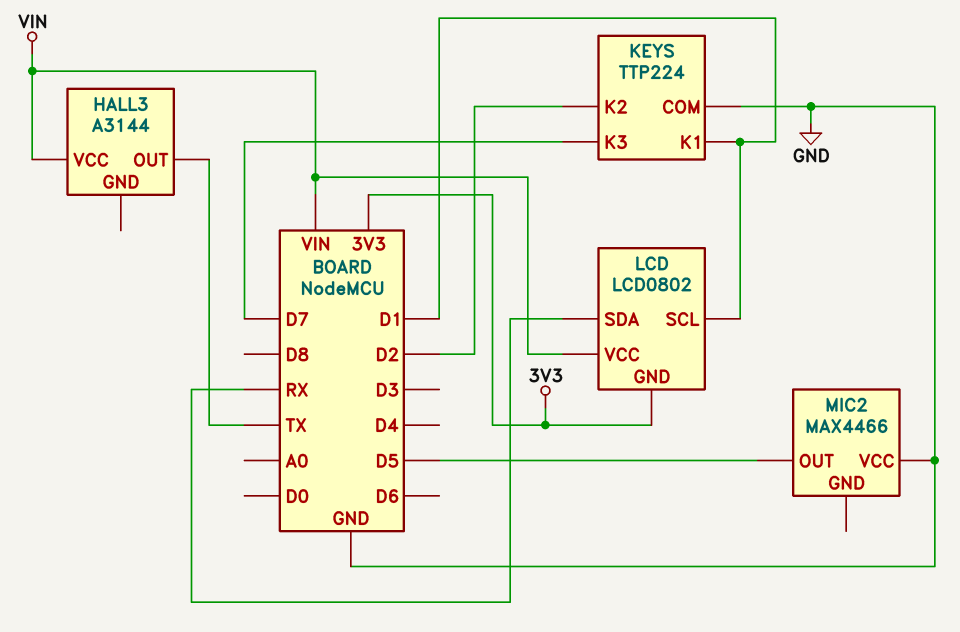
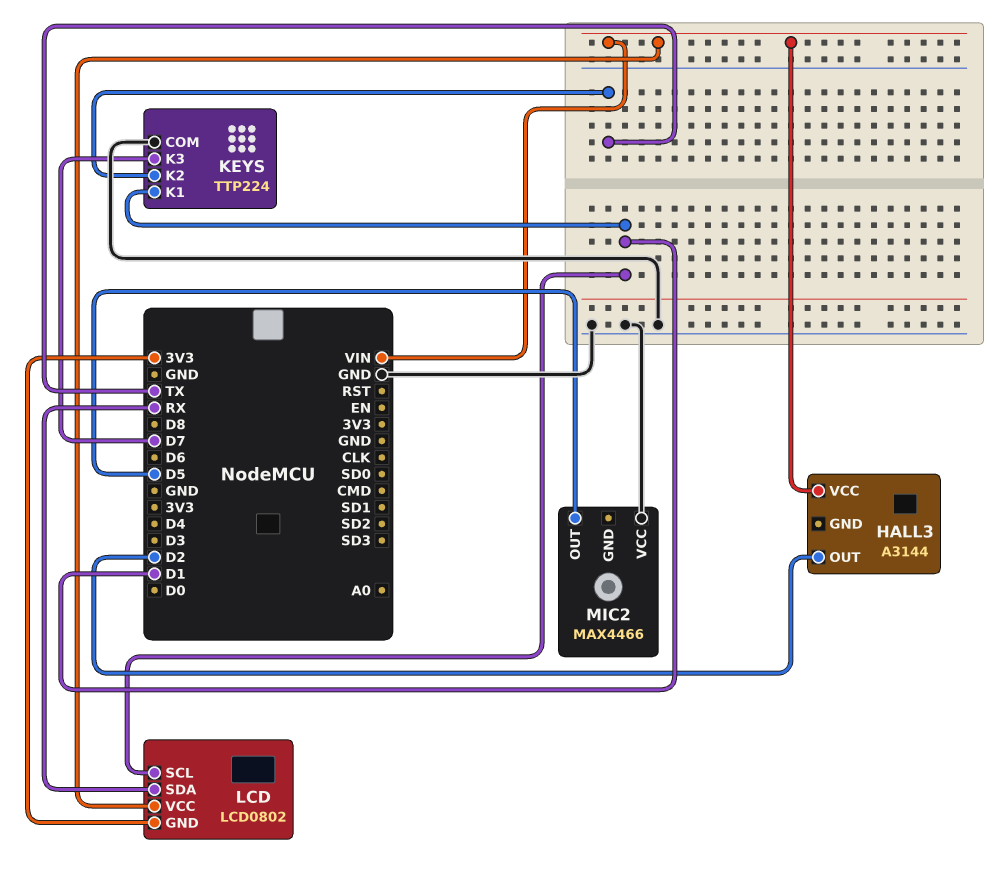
HALL3 pin OUT: TX -> D2
KEYS pin K2: D2 -> TX

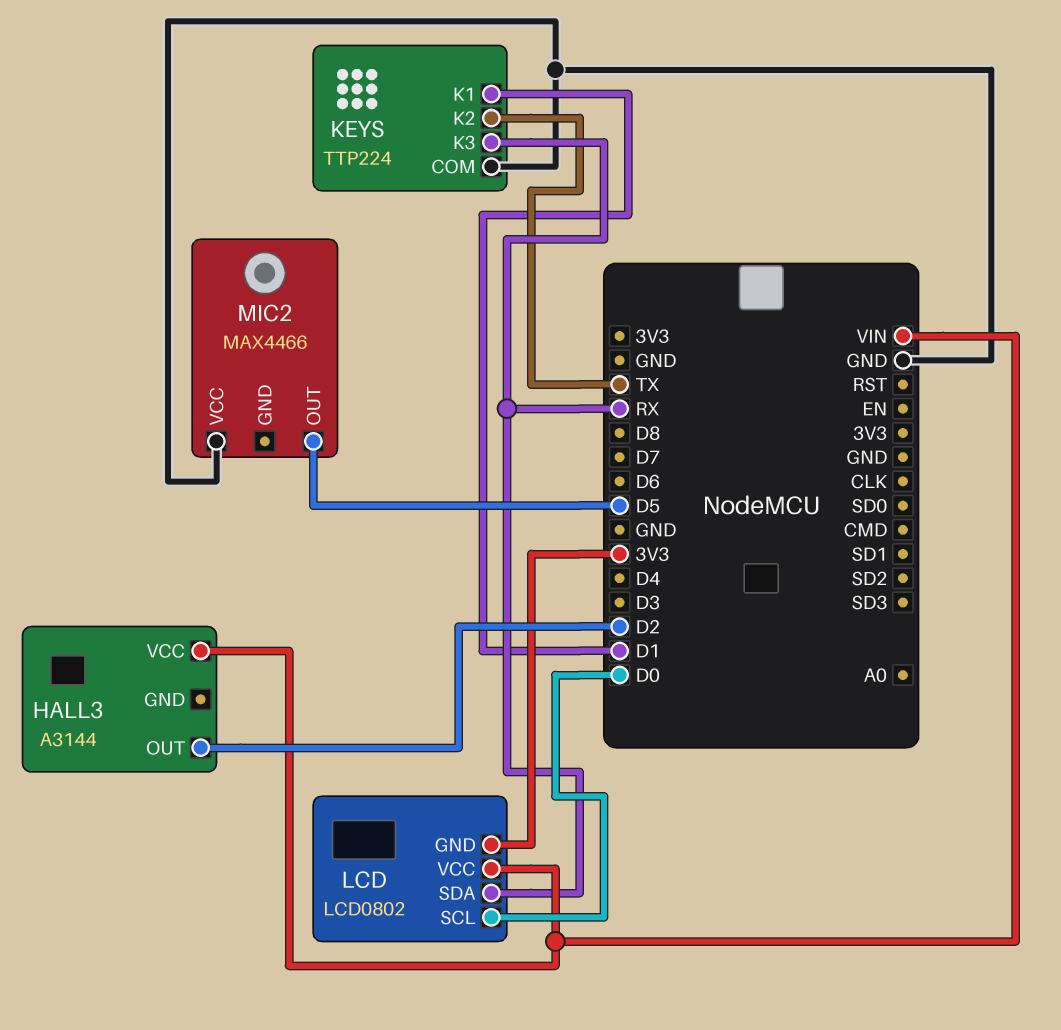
KEYS pin K3: D7 -> RX
LCD pin SCL: D1 -> D0

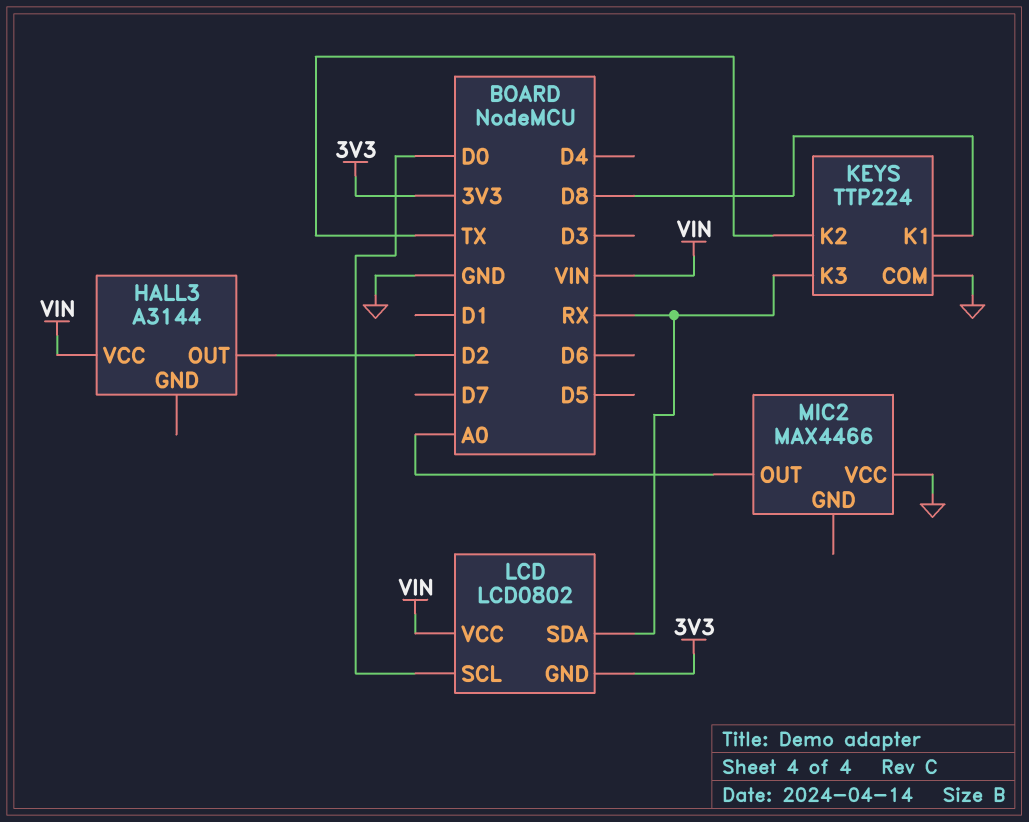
KEYS pin K1: D1 -> D8
MIC2 pin OUT: D5 -> A0

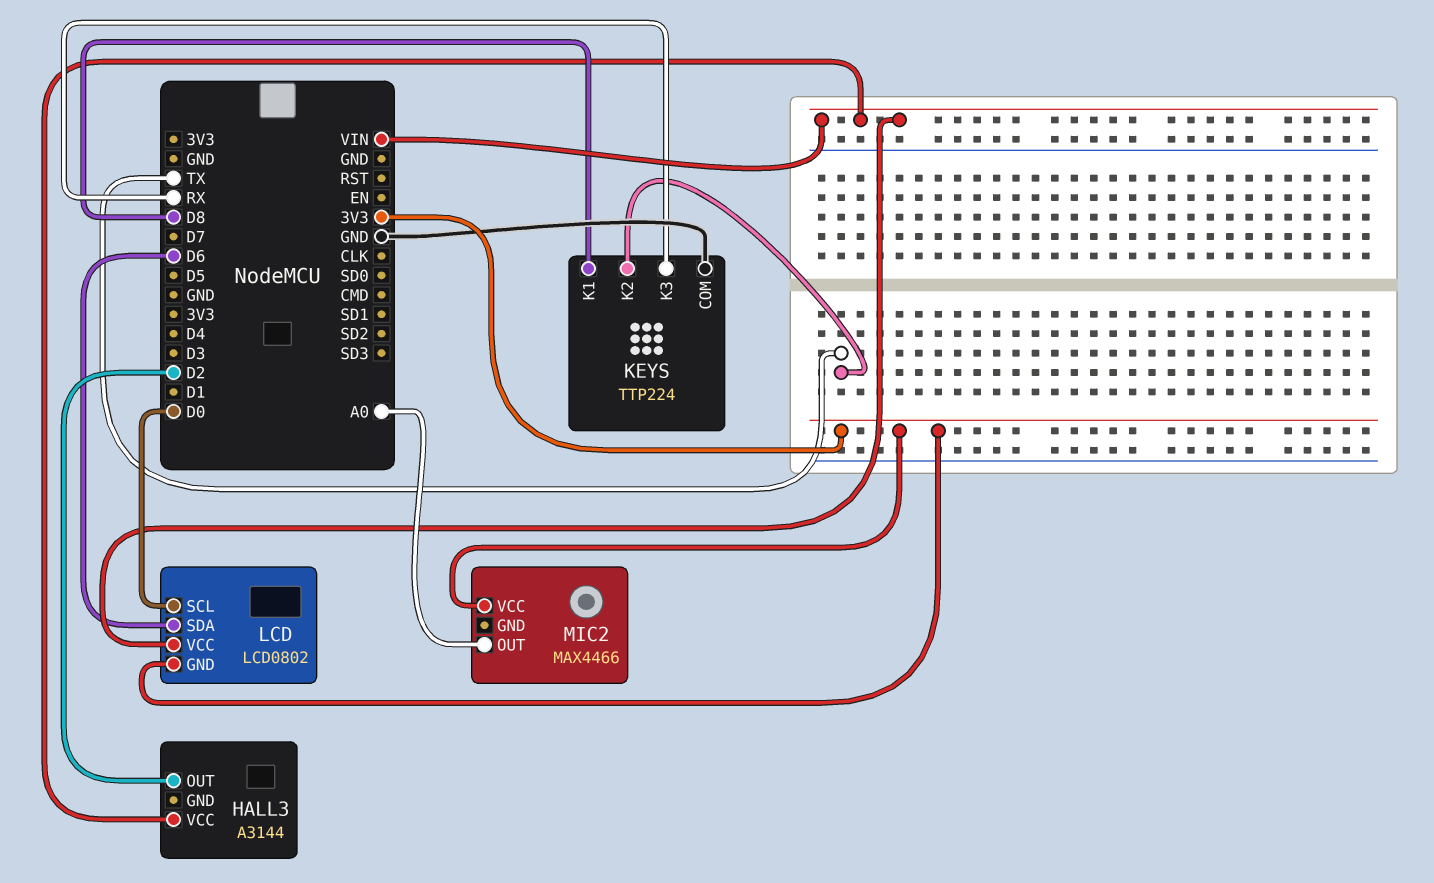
LCD pin SDA: RX -> D6
MIC2 pin VCC: GND -> 3V3

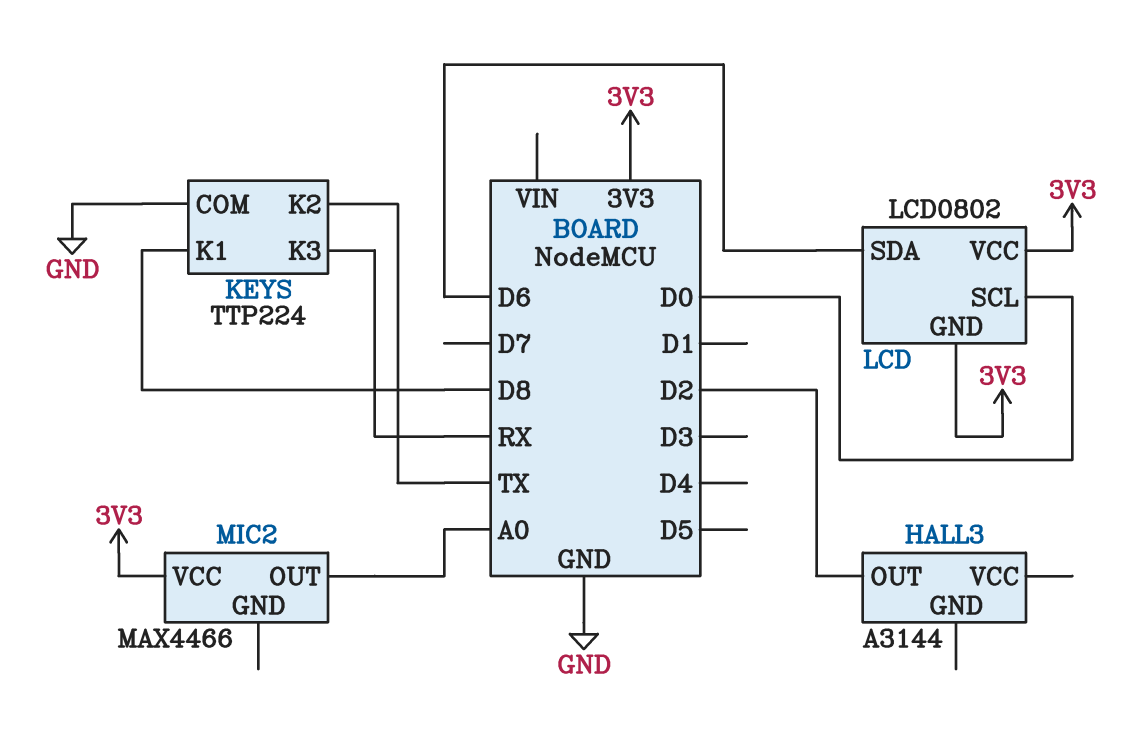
HALL3 pin VCC: VIN -> none
LCD pin VCC: VIN -> 3V3

